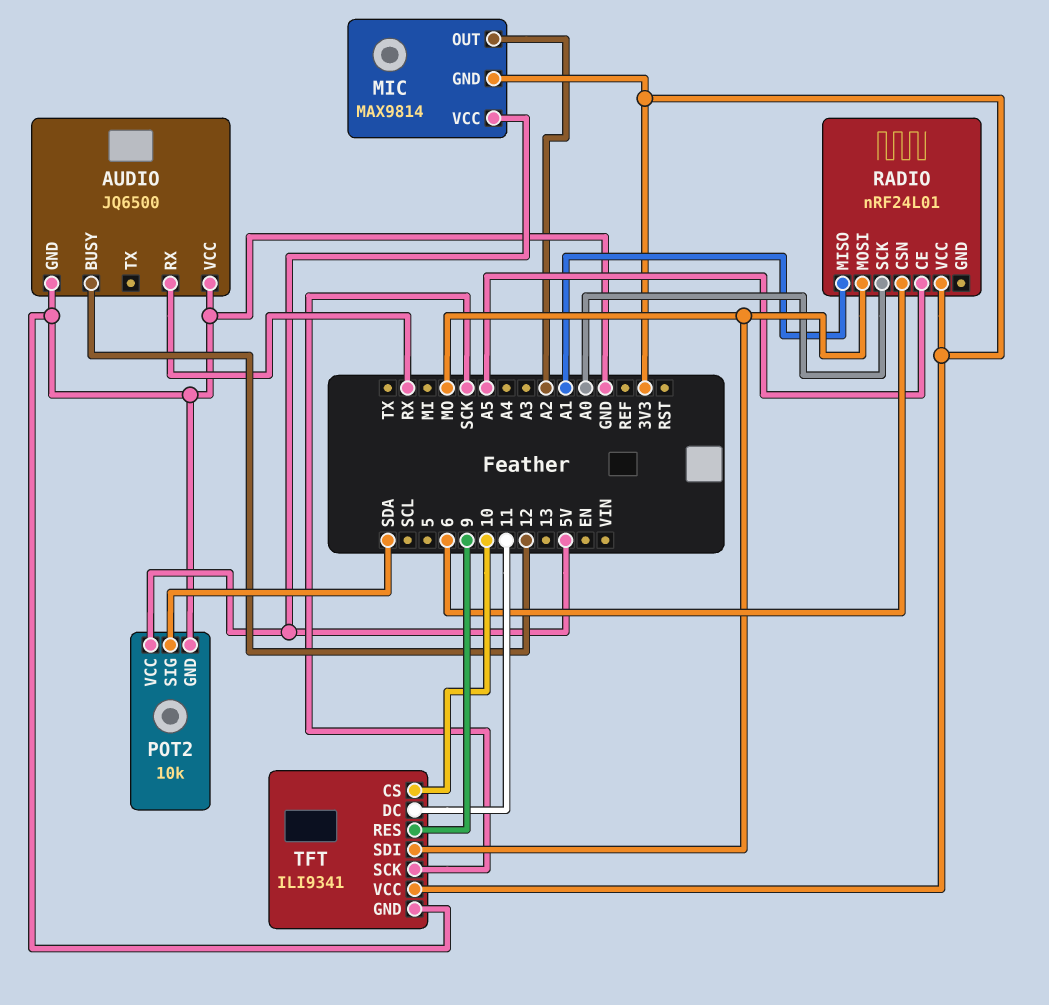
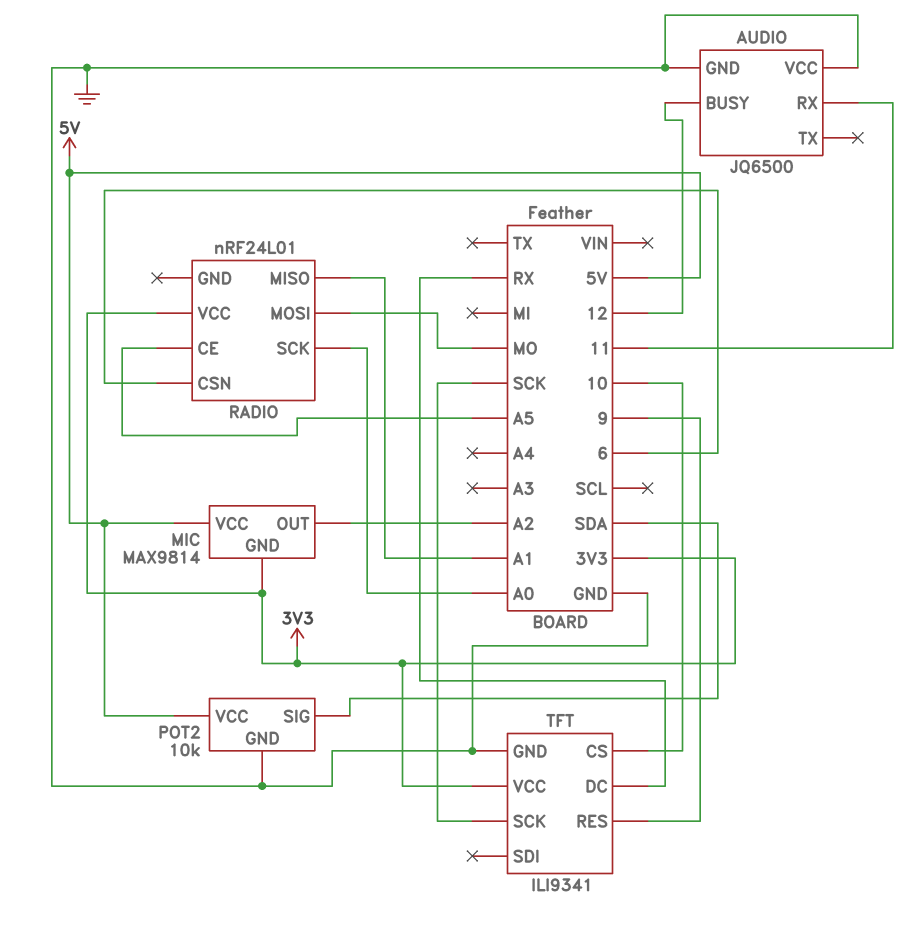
AUDIO pin RX: RX -> 11
TFT pin DC: 11 -> RX
TFT pin SDI: MO -> none

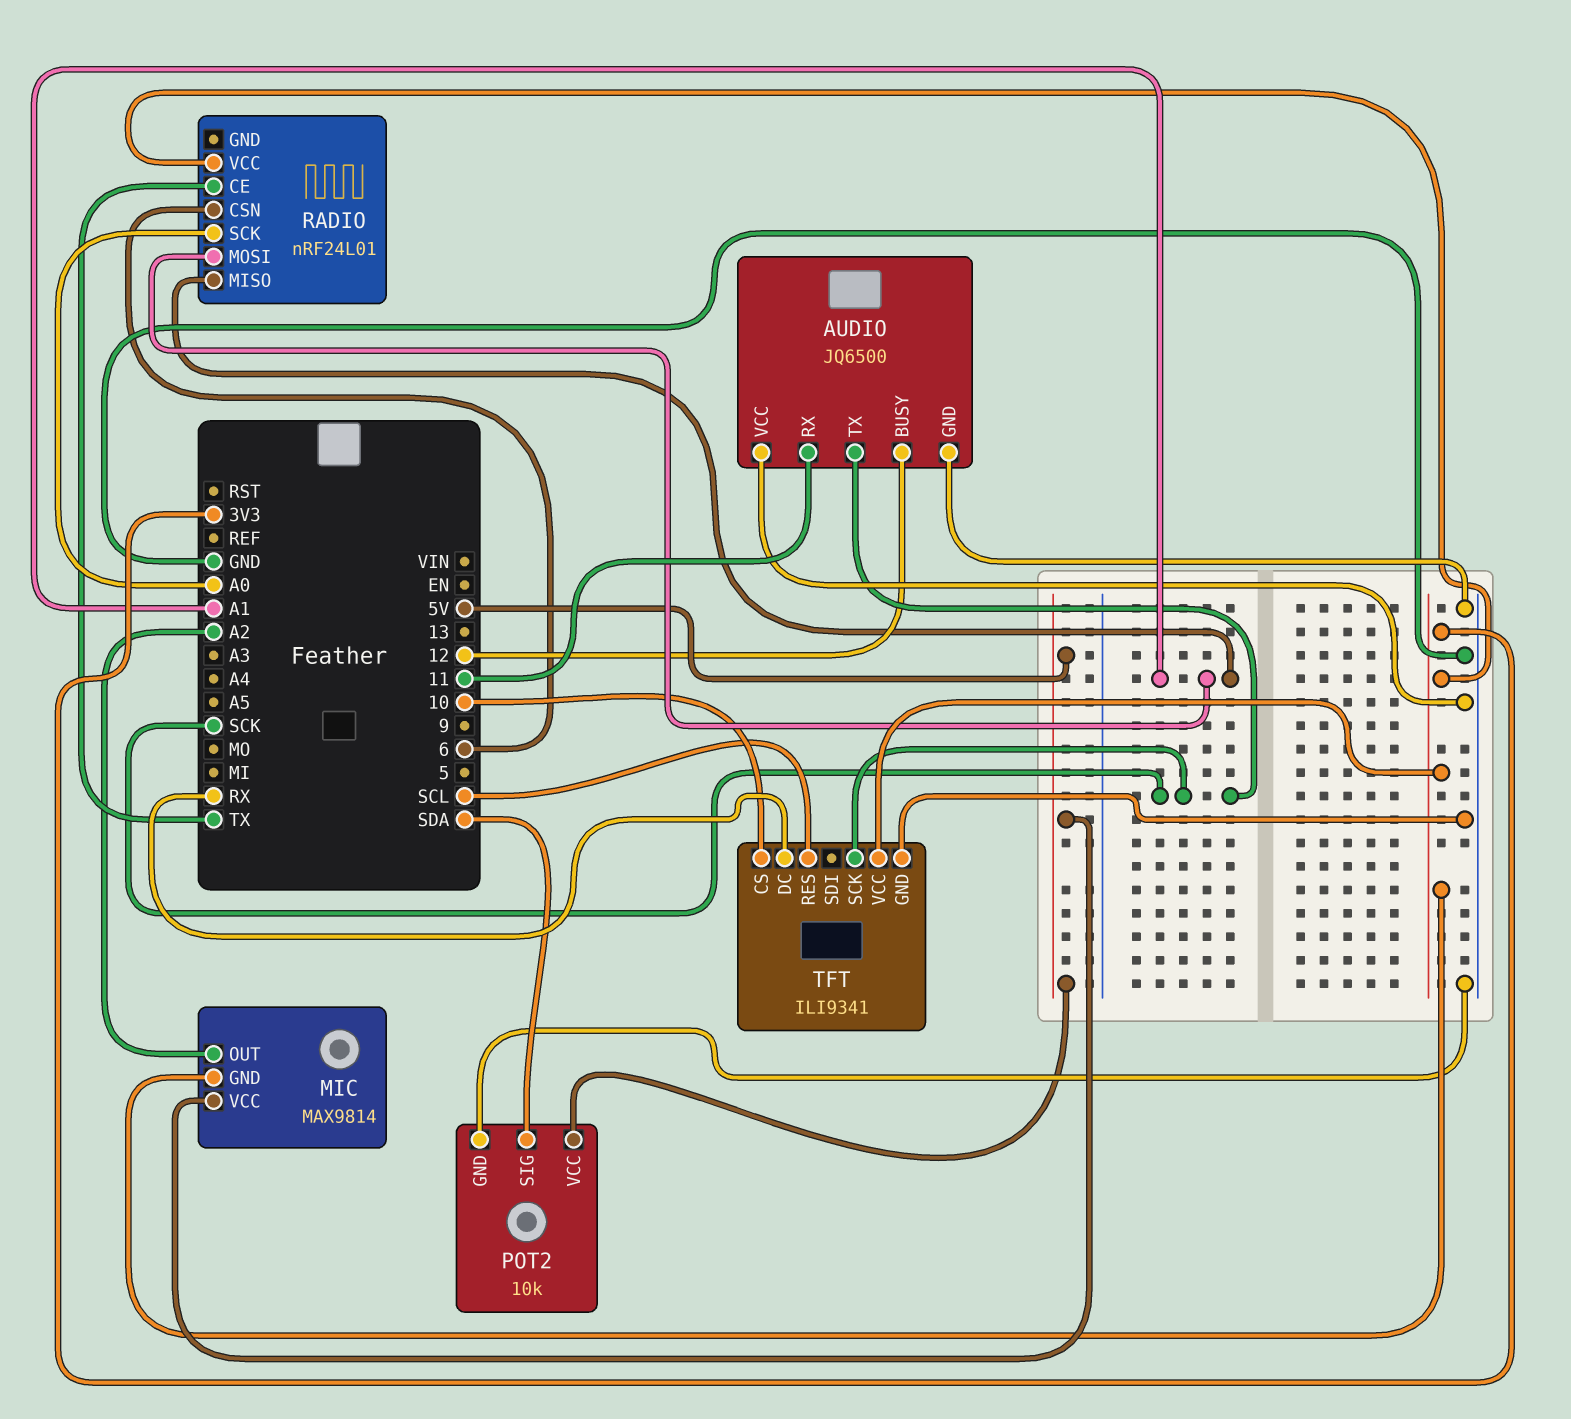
AUDIO pin TX: none -> SCK
RADIO pin CE: A5 -> TX
RADIO pin MOSI: MO -> A1
TFT pin RES: 9 -> SCL

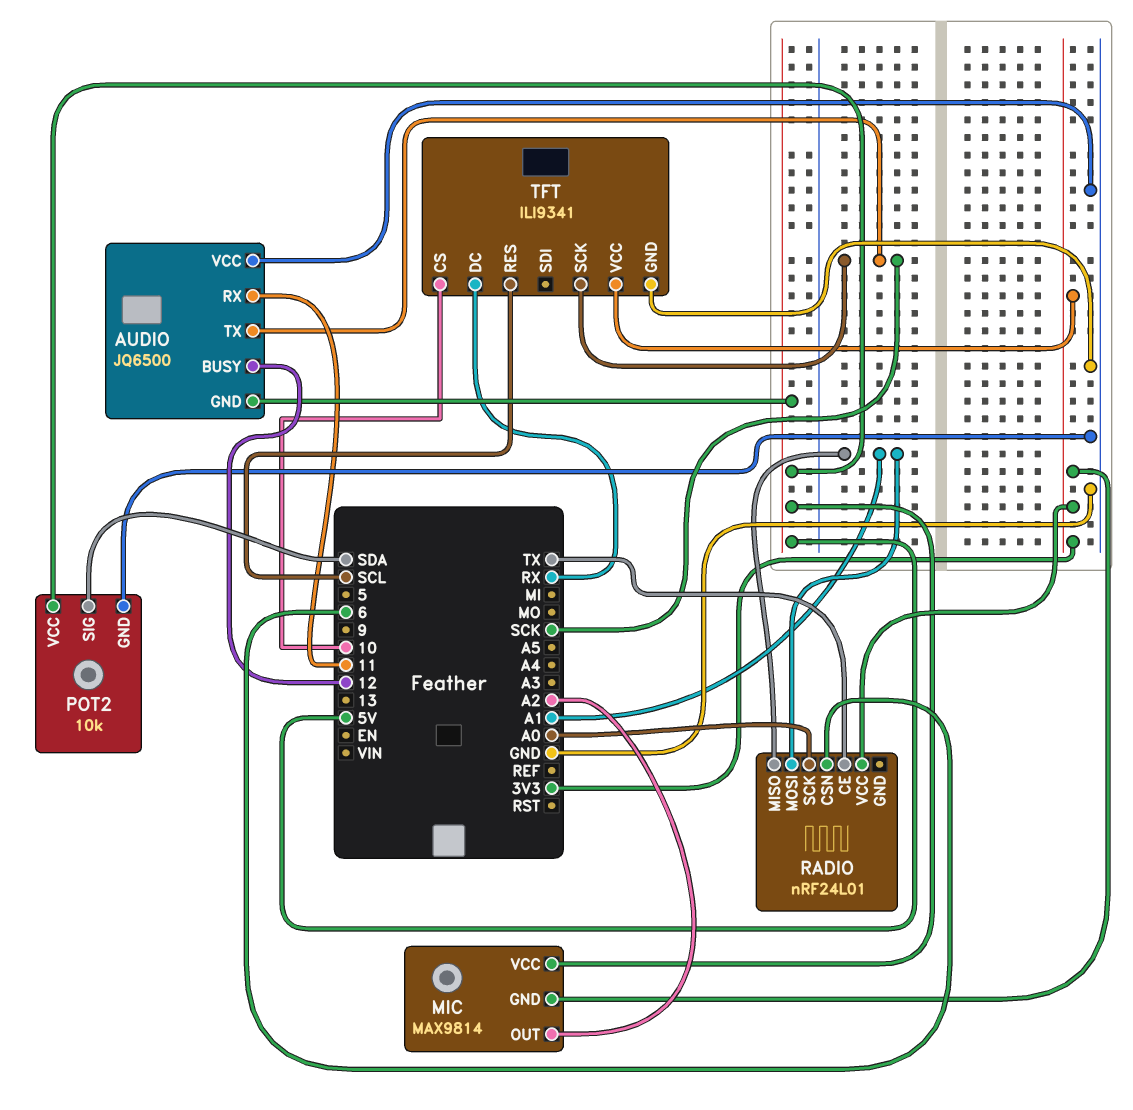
AUDIO pin GND: GND -> 5V

